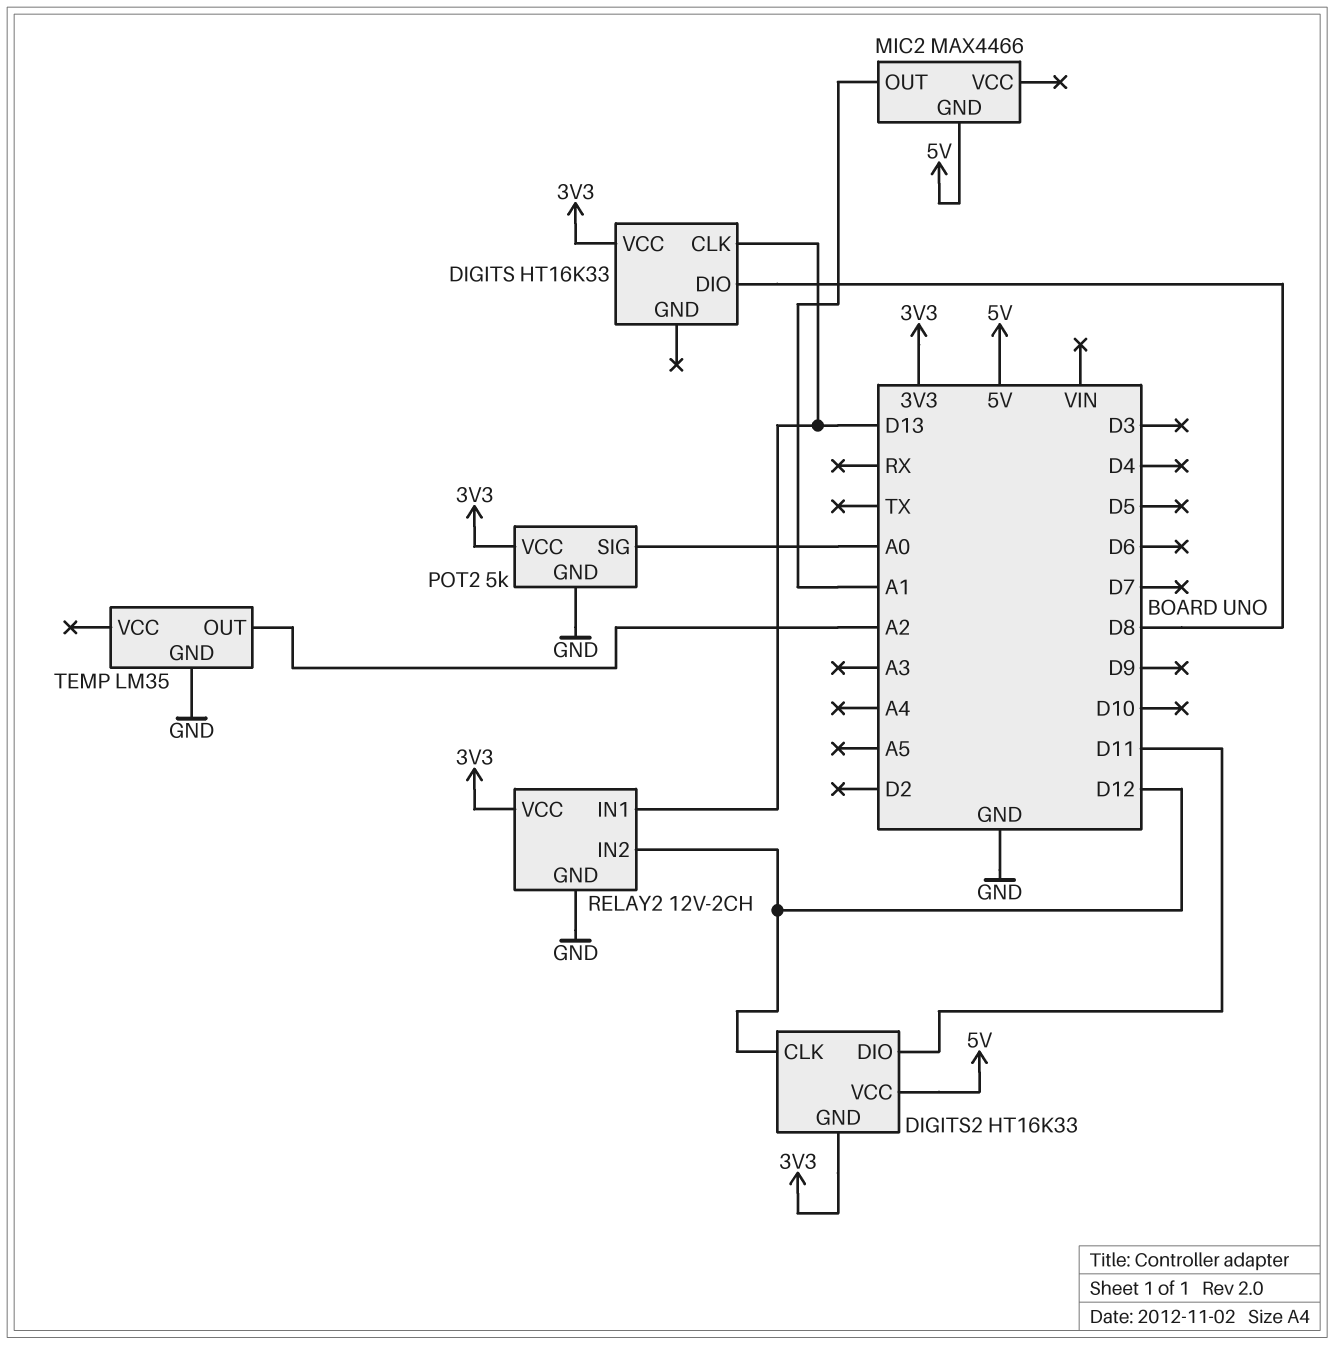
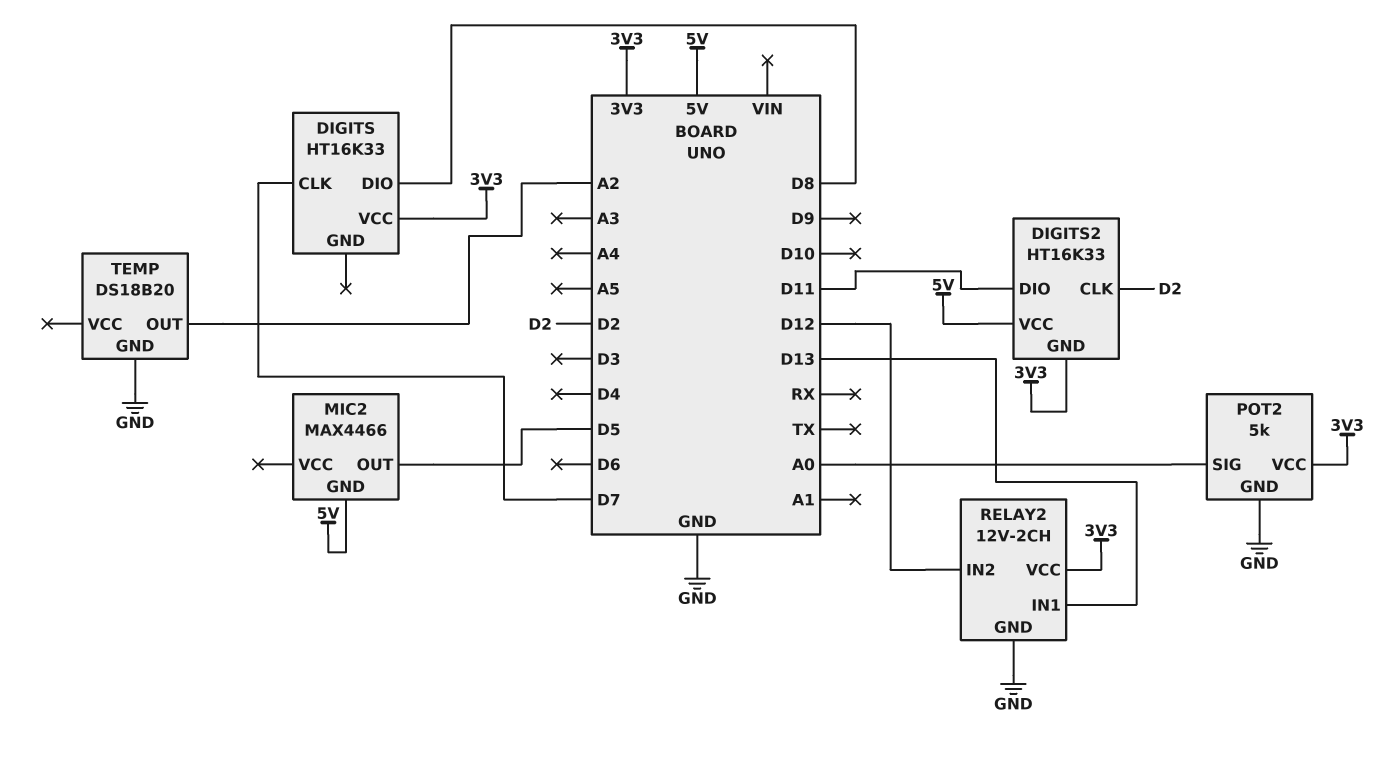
DIGITS pin CLK: D13 -> D7
DIGITS2 pin CLK: D12 -> D2
MIC2 pin OUT: A1 -> D5
TEMP: LM35 -> DS18B20

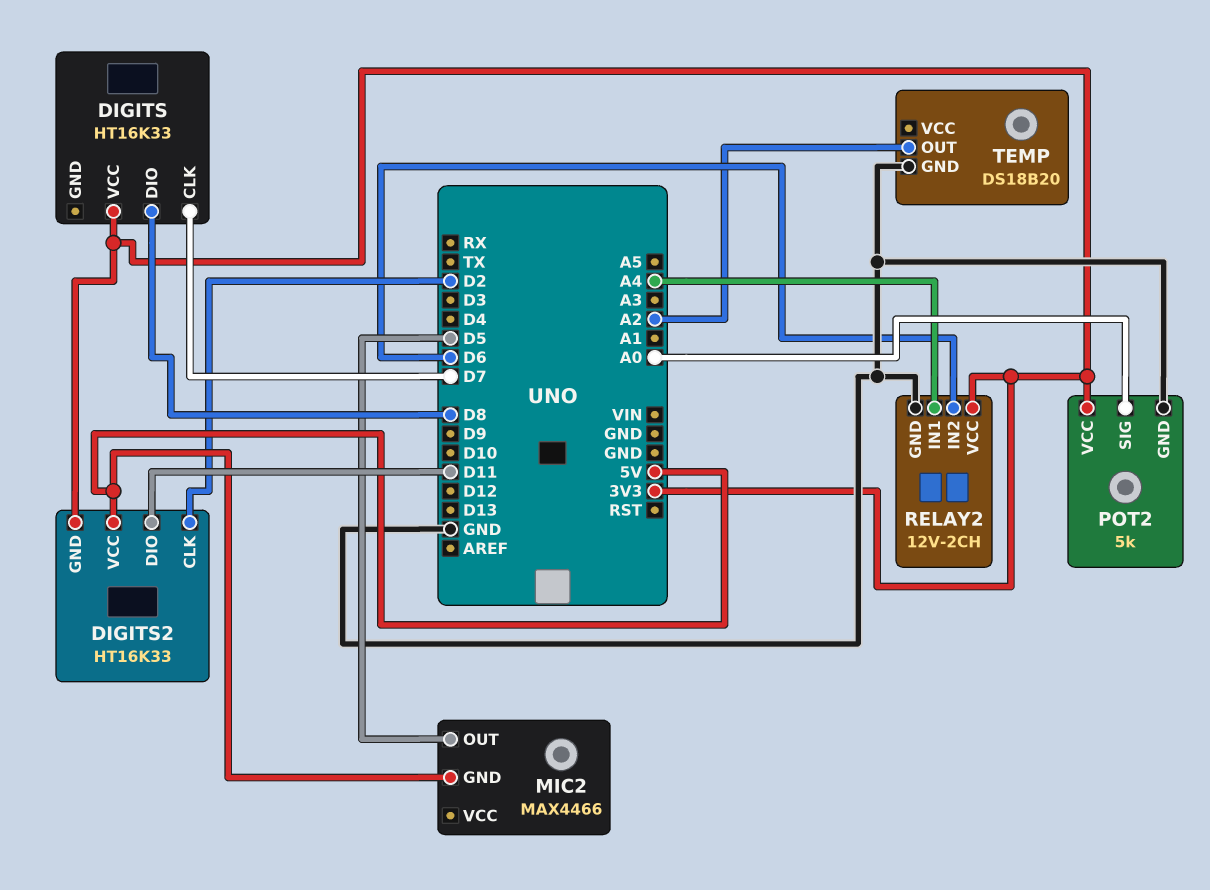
RELAY2 pin IN1: D13 -> A4
RELAY2 pin IN2: D12 -> D6

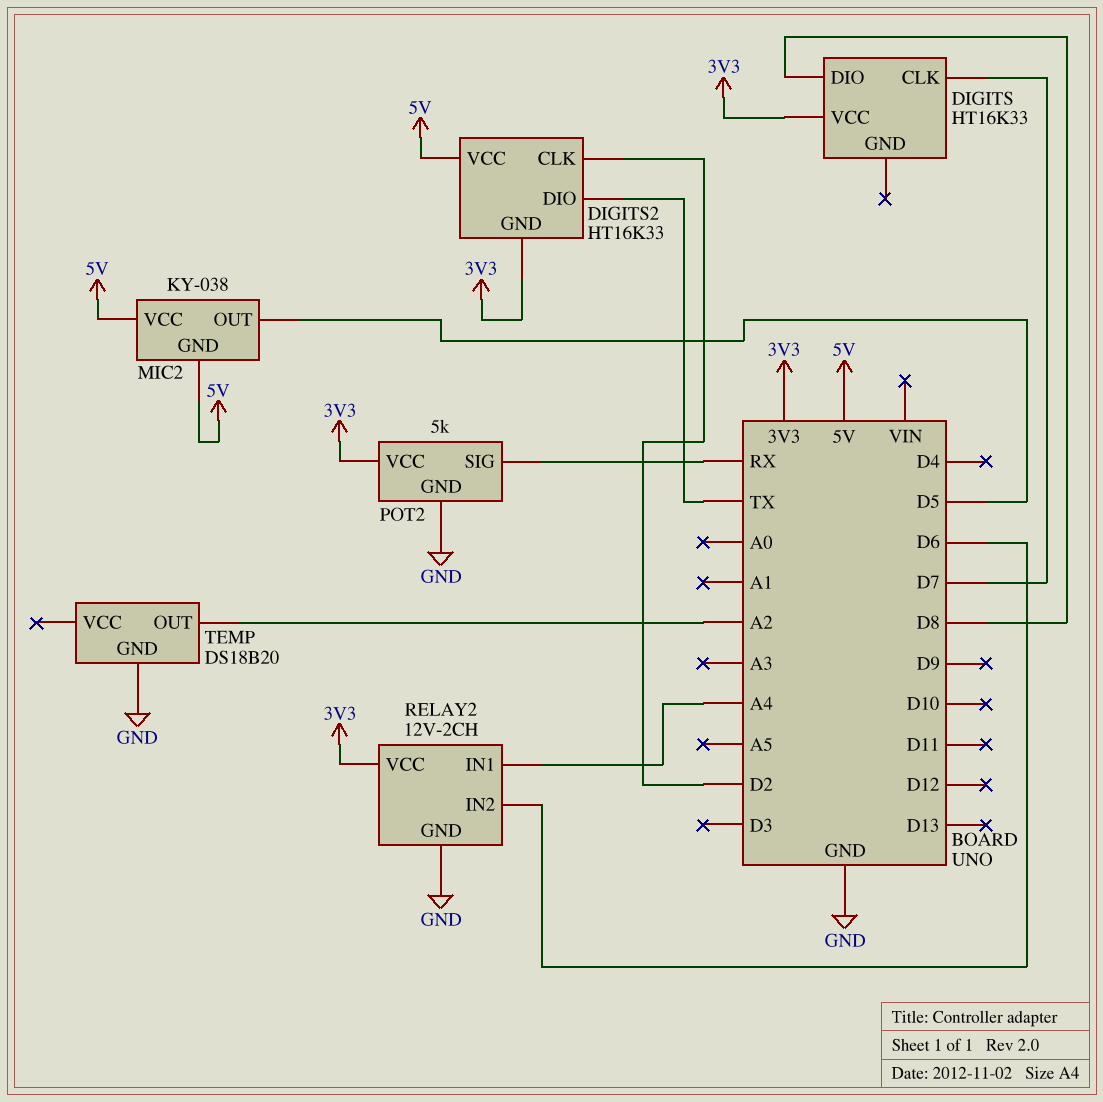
DIGITS2 pin DIO: D11 -> TX
MIC2: MAX4466 -> KY-038
MIC2 pin VCC: none -> 5V
POT2 pin SIG: A0 -> RX

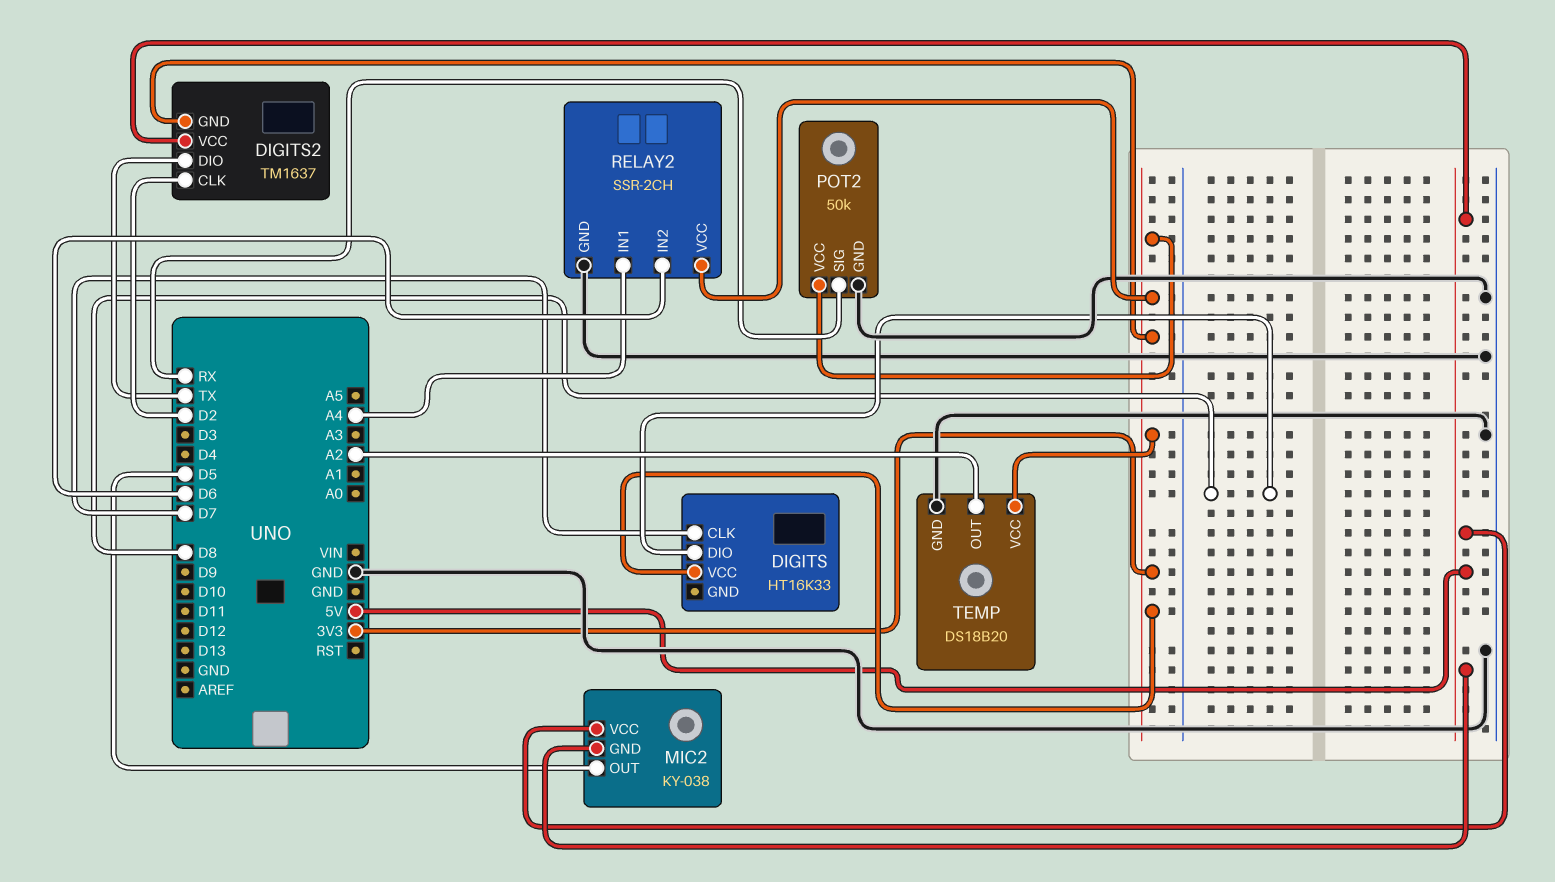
DIGITS2: HT16K33 -> TM1637
POT2: 5k -> 50k
RELAY2: 12V-2CH -> SSR-2CH
TEMP pin VCC: none -> 3V3

